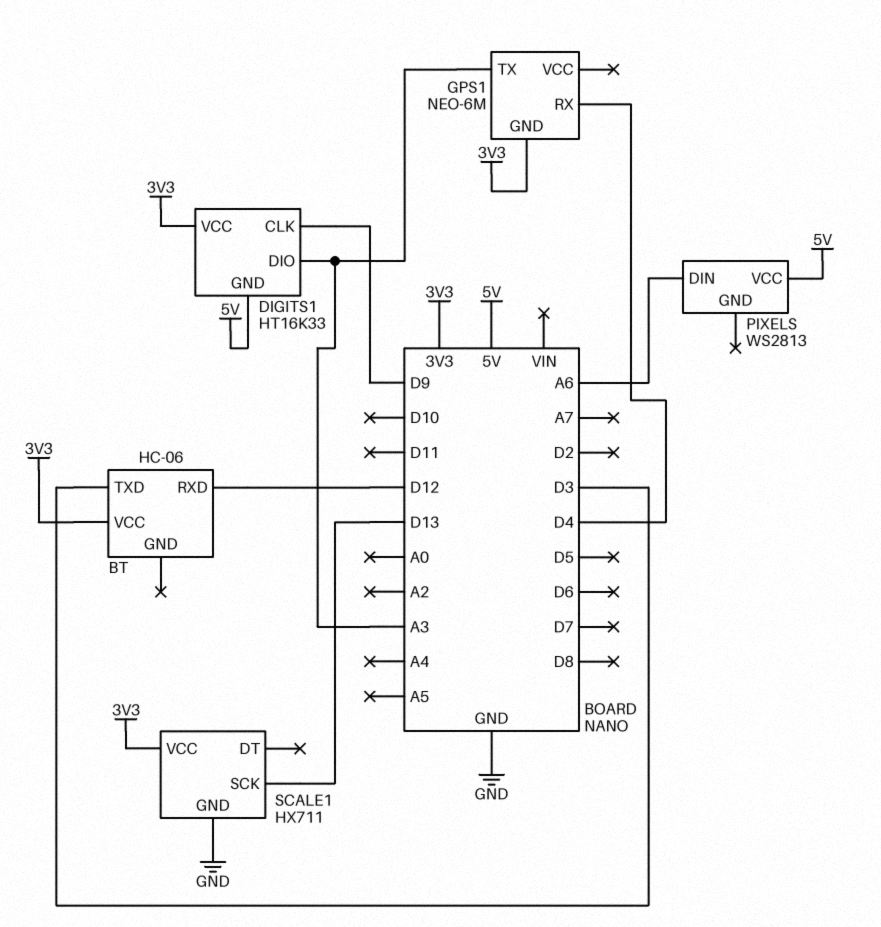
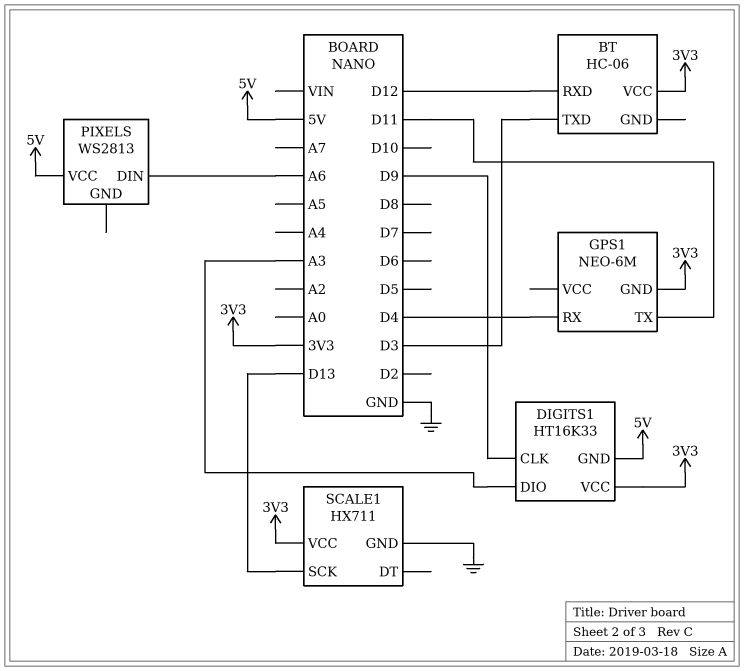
GPS1 pin TX: A3 -> D11

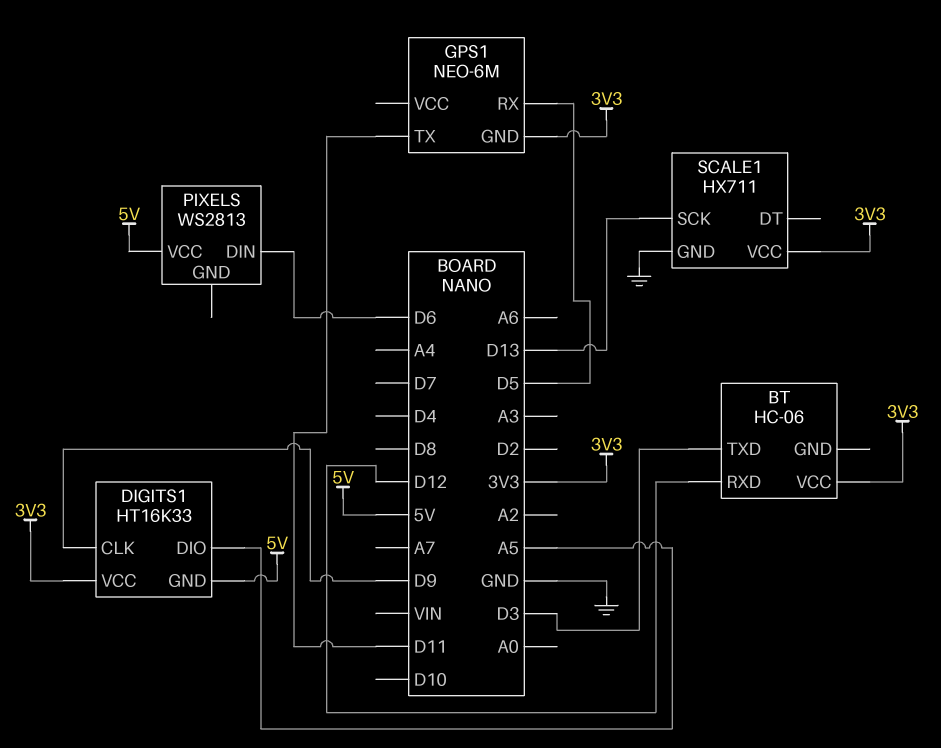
DIGITS1 pin DIO: A3 -> A5
GPS1 pin RX: D4 -> D5
PIXELS pin DIN: A6 -> D6

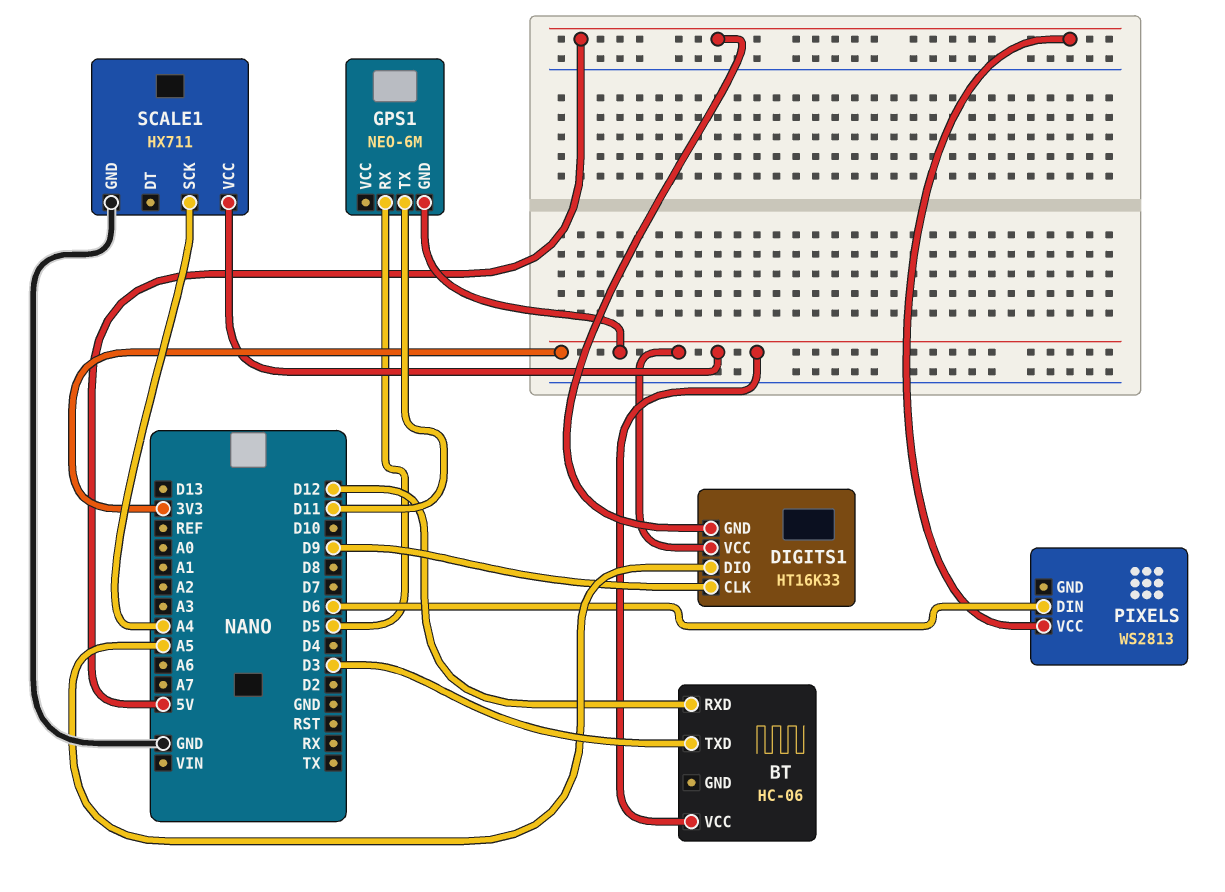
SCALE1 pin SCK: D13 -> A4

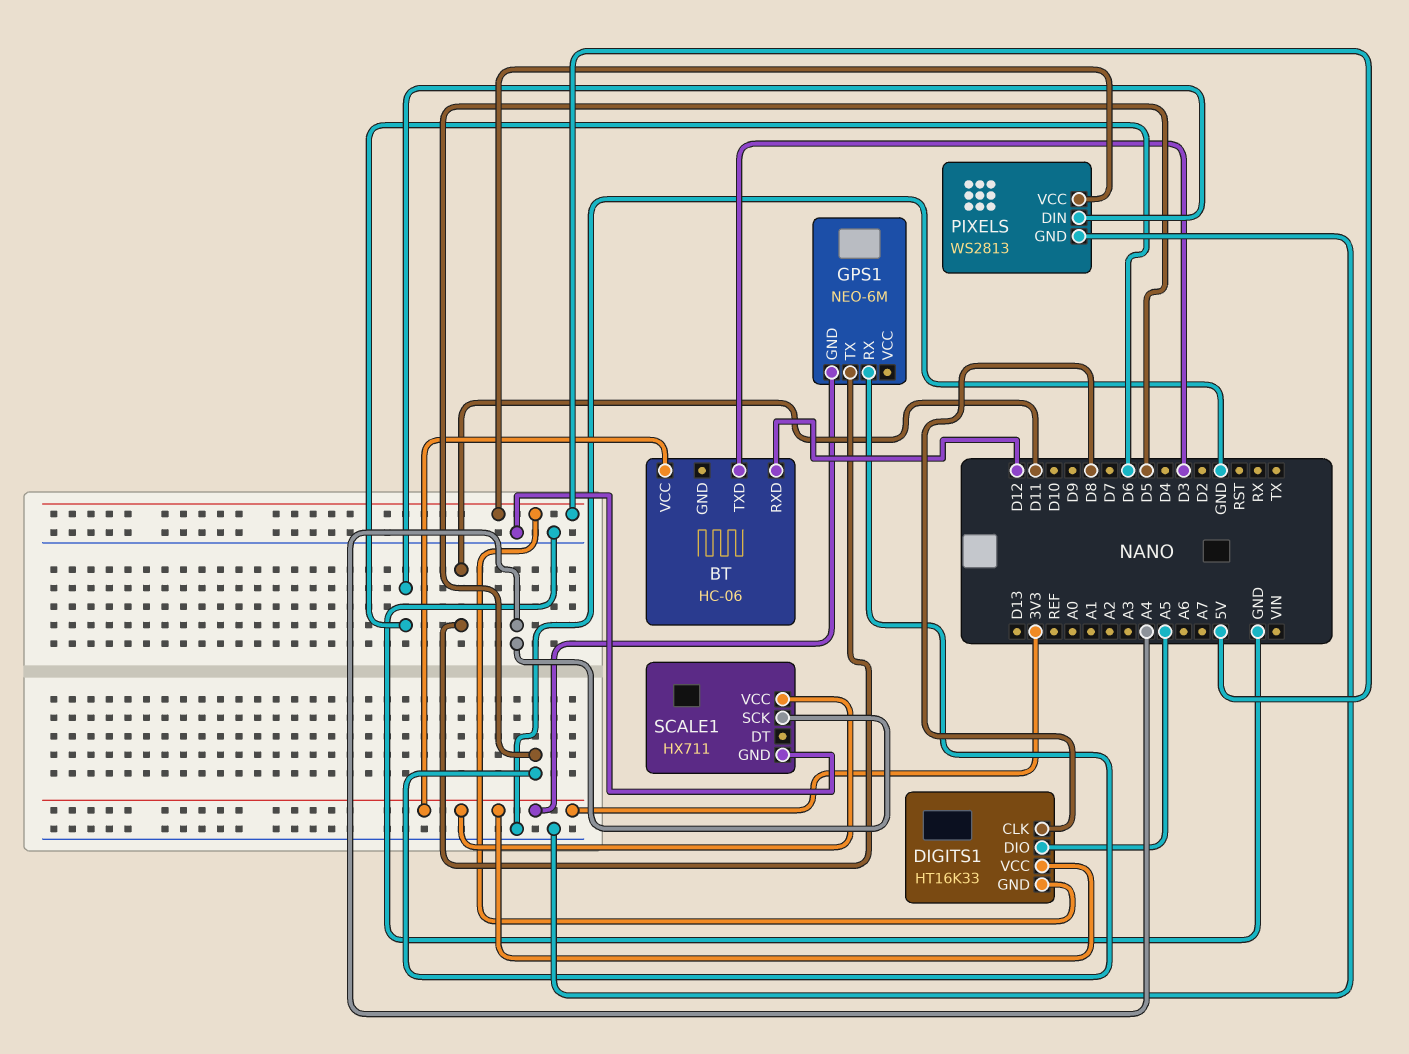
DIGITS1 pin CLK: D9 -> D8
PIXELS pin GND: none -> GND

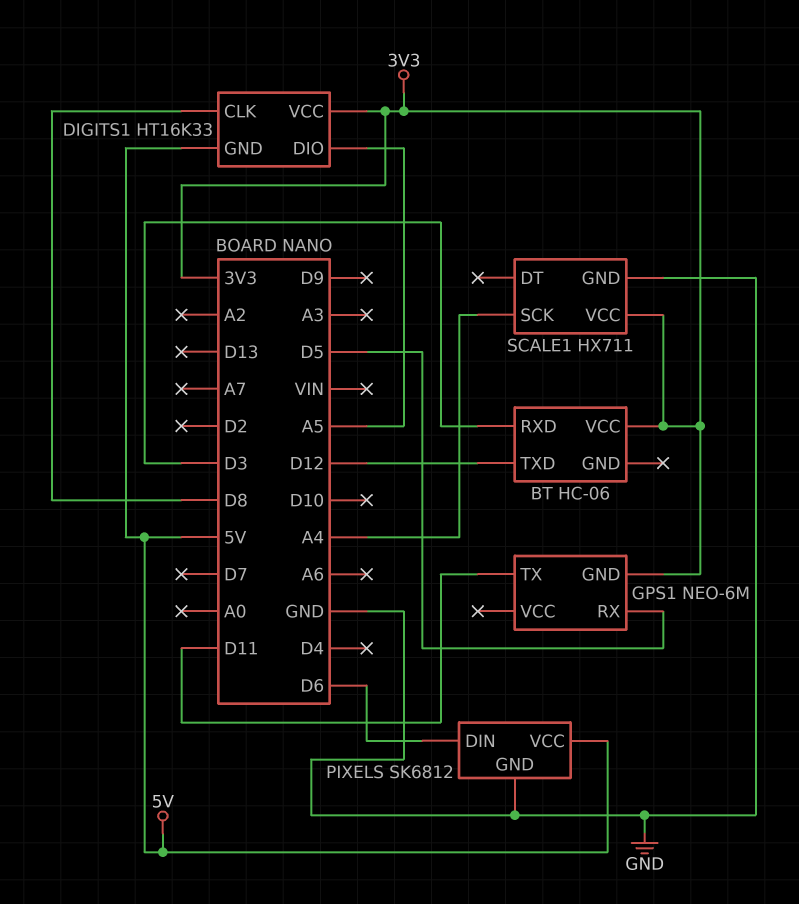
BT pin RXD: D12 -> D3
BT pin TXD: D3 -> D12
PIXELS: WS2813 -> SK6812

